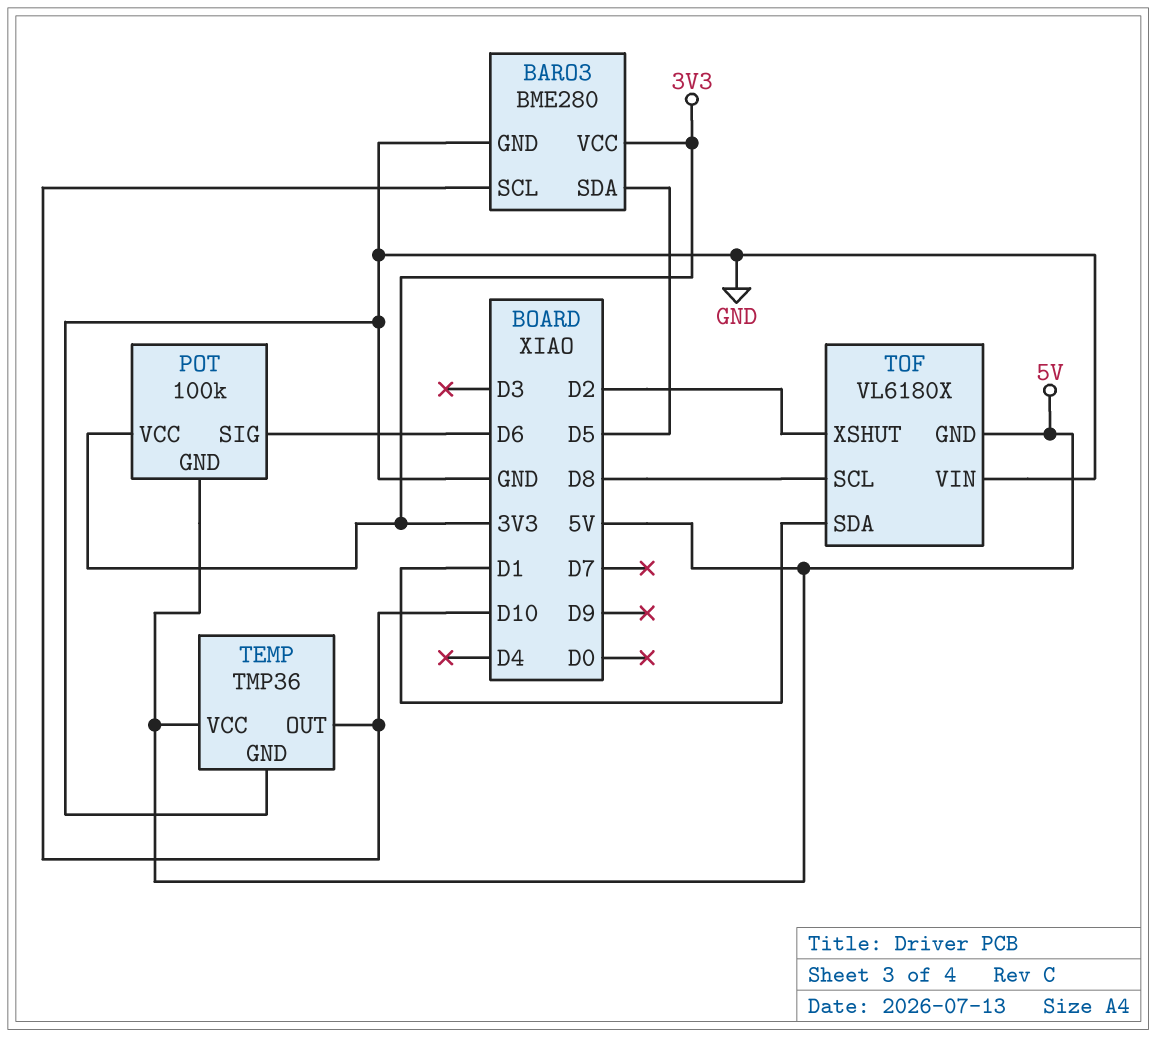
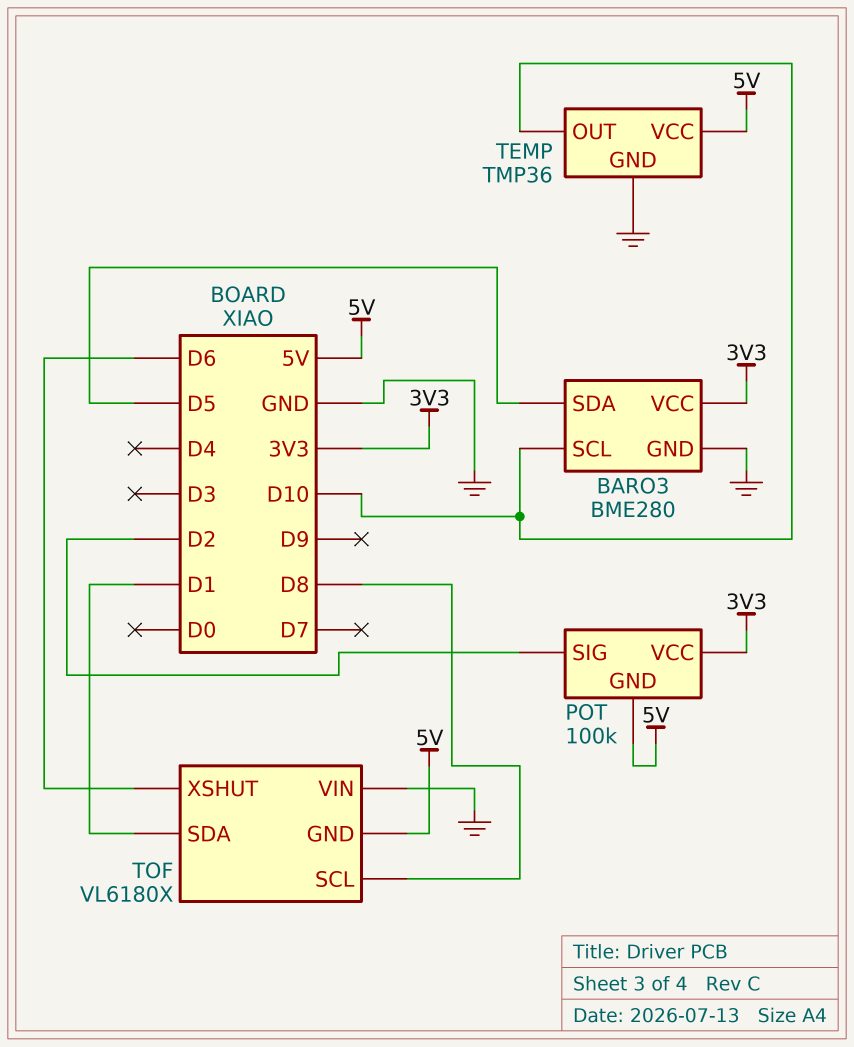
POT pin SIG: D6 -> D2
TOF pin XSHUT: D2 -> D6

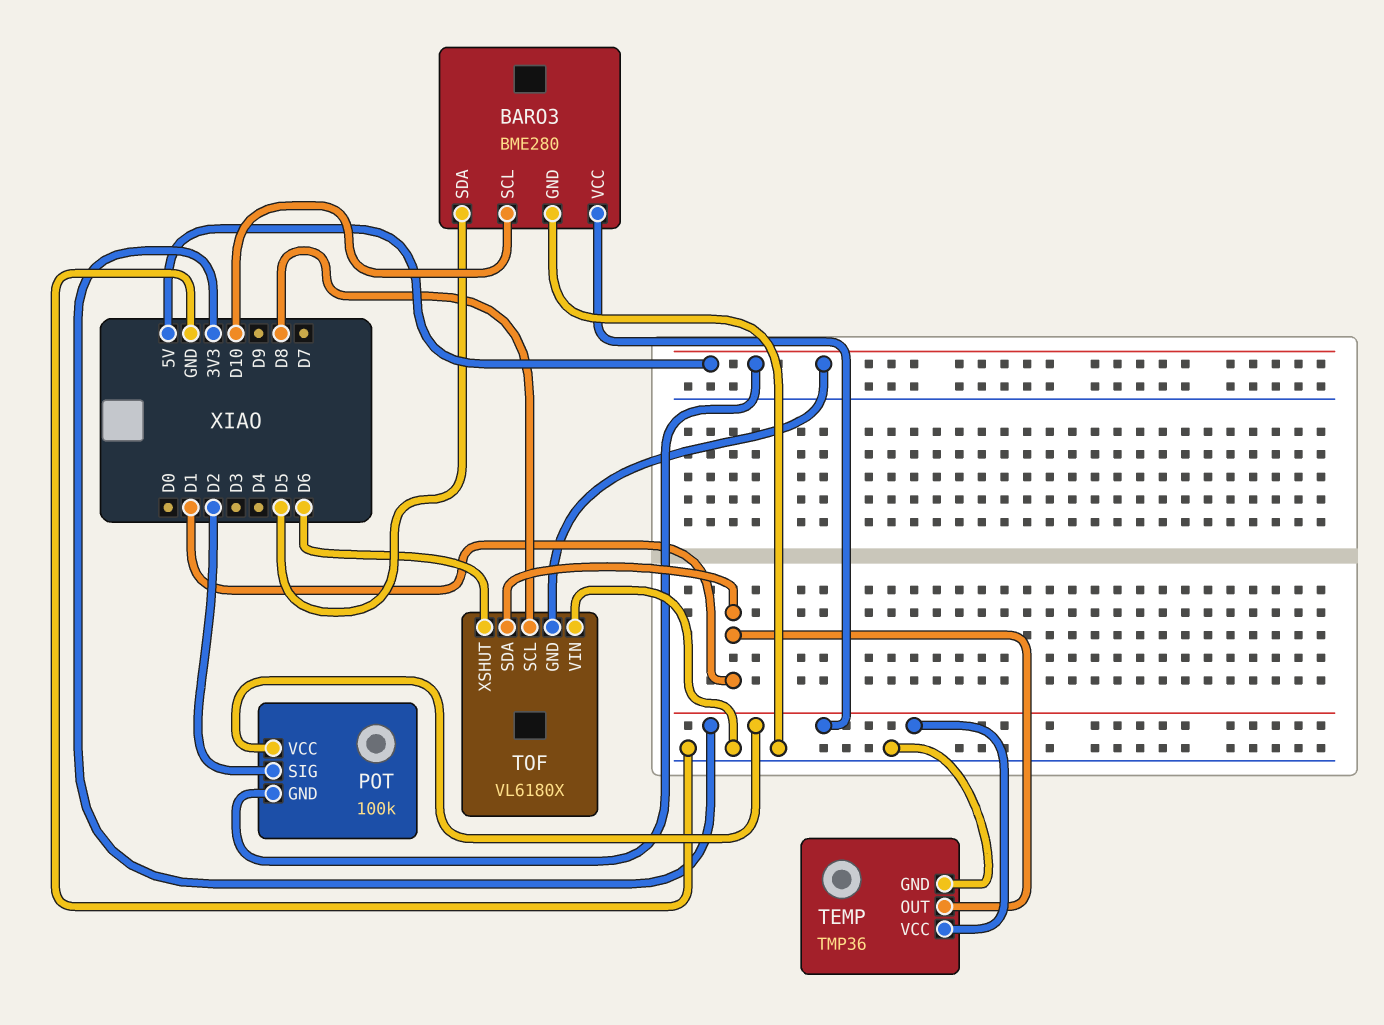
TEMP pin OUT: D10 -> D1
TEMP pin VCC: 5V -> 3V3

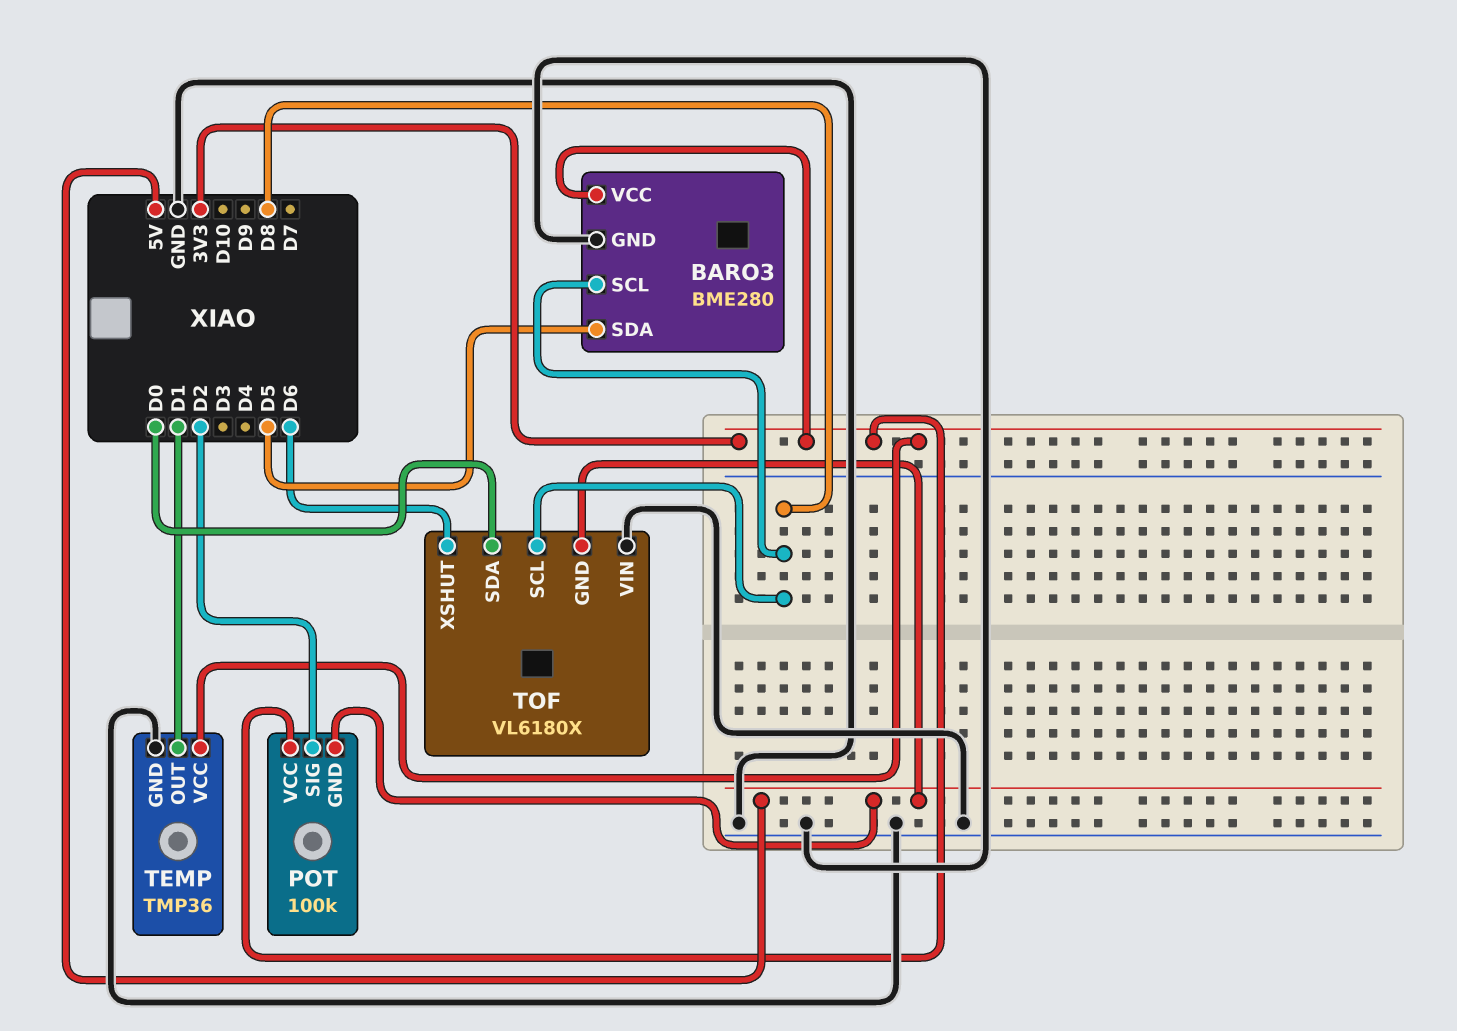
BARO3 pin SCL: D10 -> D8
TOF pin SDA: D1 -> D0

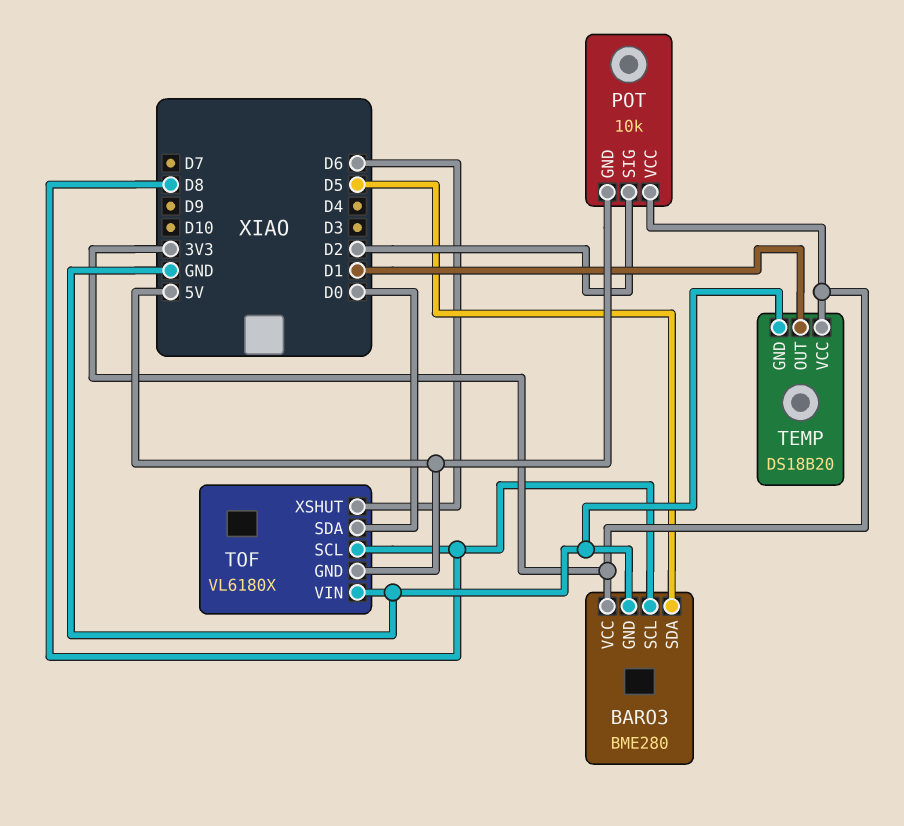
POT: 100k -> 10k
TEMP: TMP36 -> DS18B20

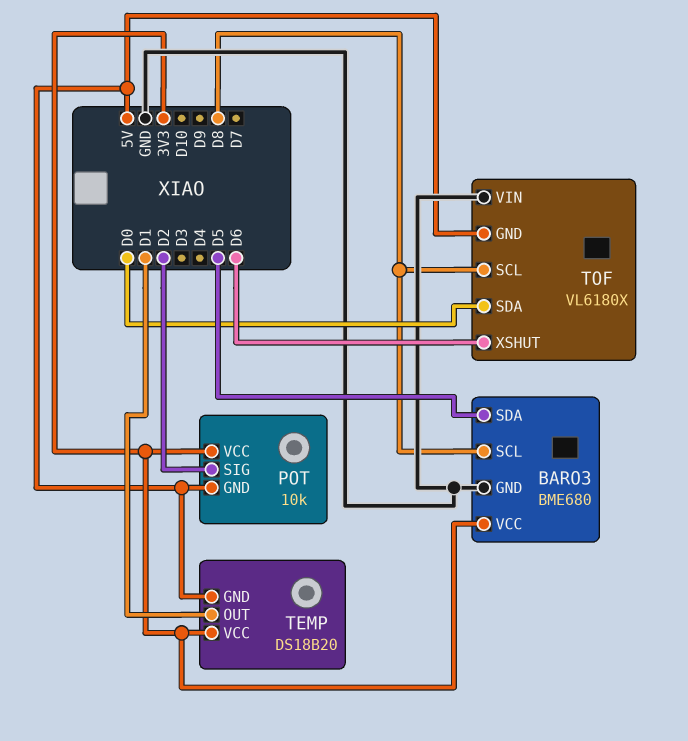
BARO3: BME280 -> BME680
TEMP pin GND: GND -> 5V

